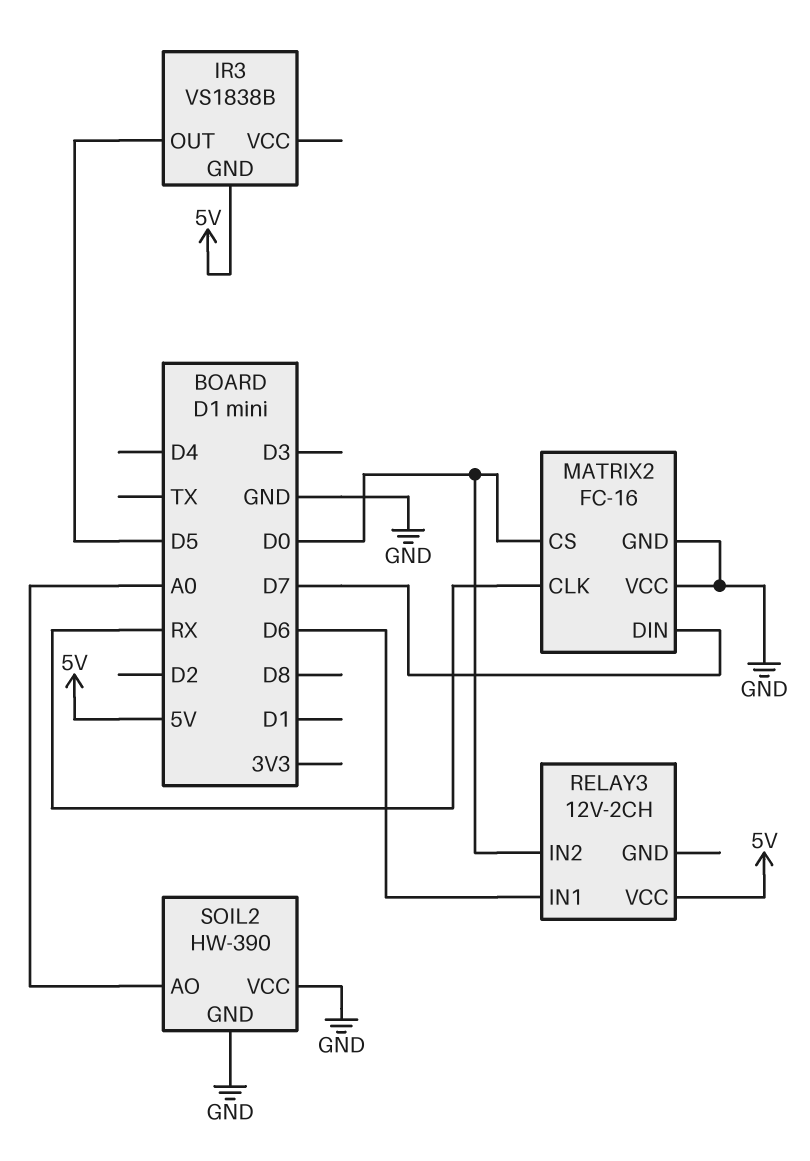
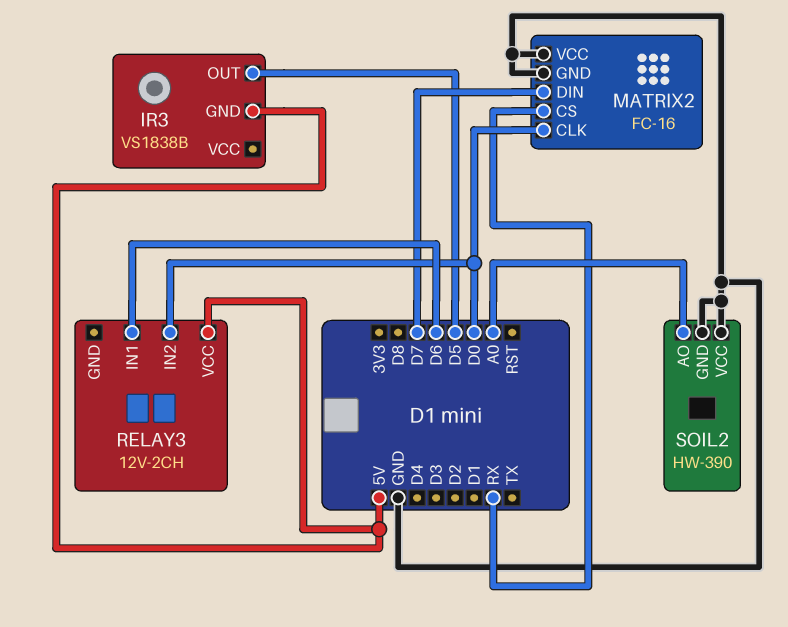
MATRIX2 pin CLK: RX -> D0
MATRIX2 pin CS: D0 -> RX

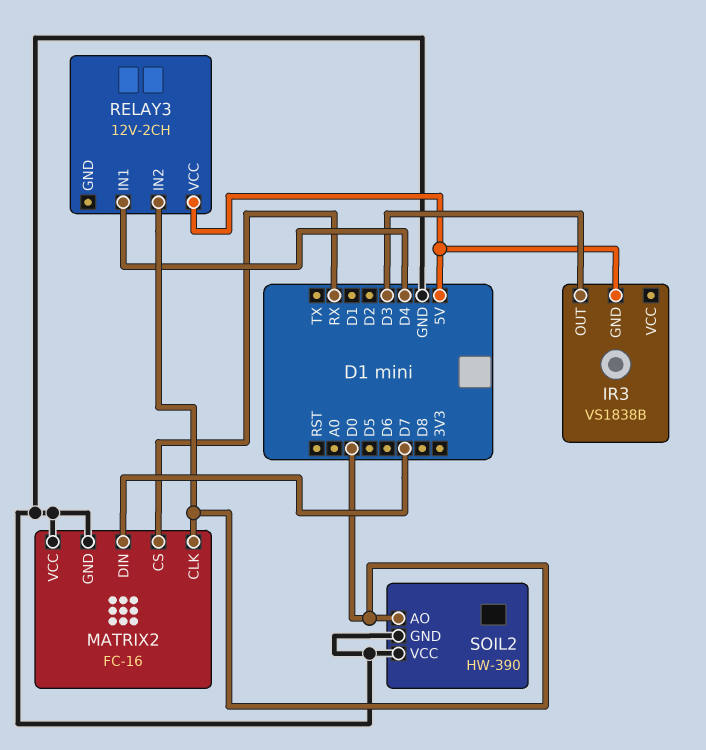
IR3 pin OUT: D5 -> D3
RELAY3 pin IN1: D6 -> D4
SOIL2 pin AO: A0 -> D0

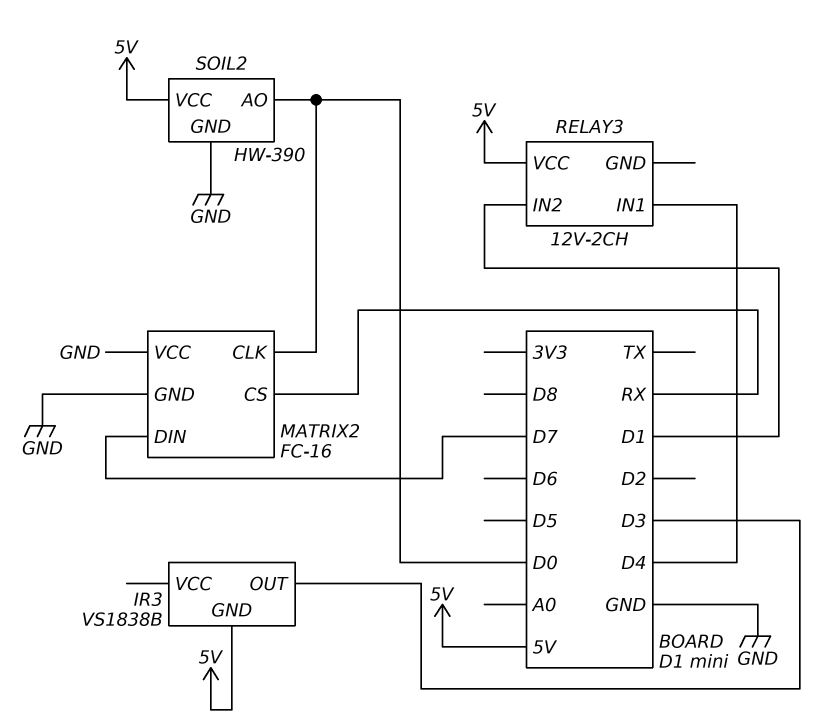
RELAY3 pin IN2: D0 -> D1
SOIL2 pin VCC: GND -> 5V

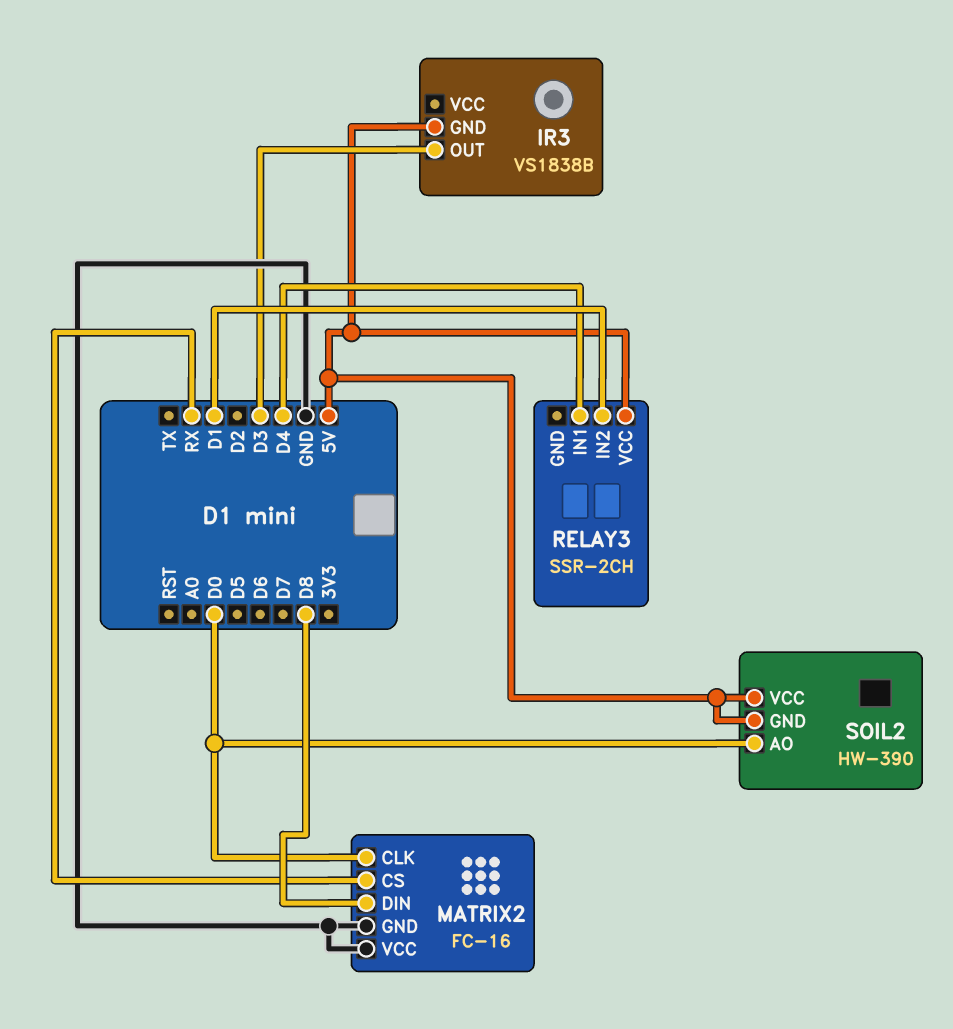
MATRIX2 pin DIN: D7 -> D8
RELAY3: 12V-2CH -> SSR-2CH
SOIL2 pin GND: GND -> 5V

